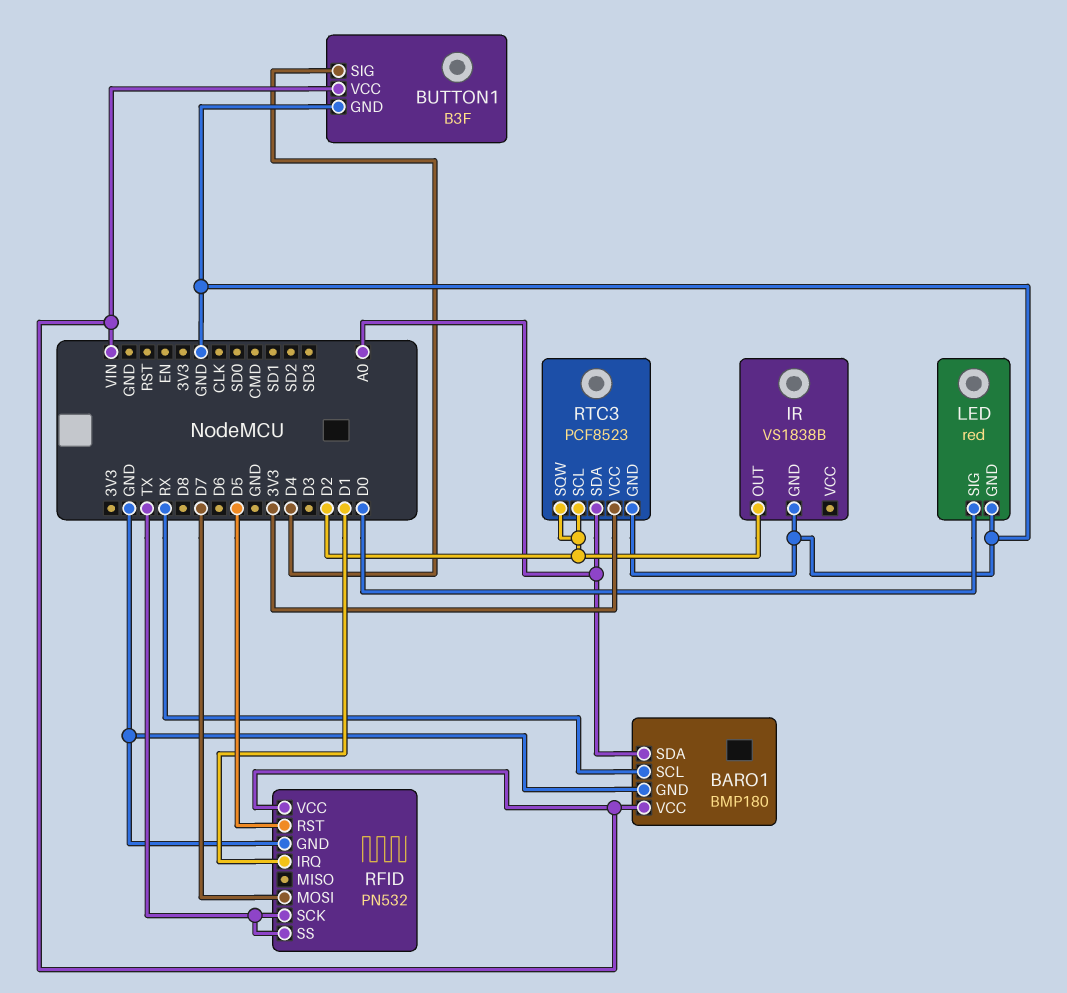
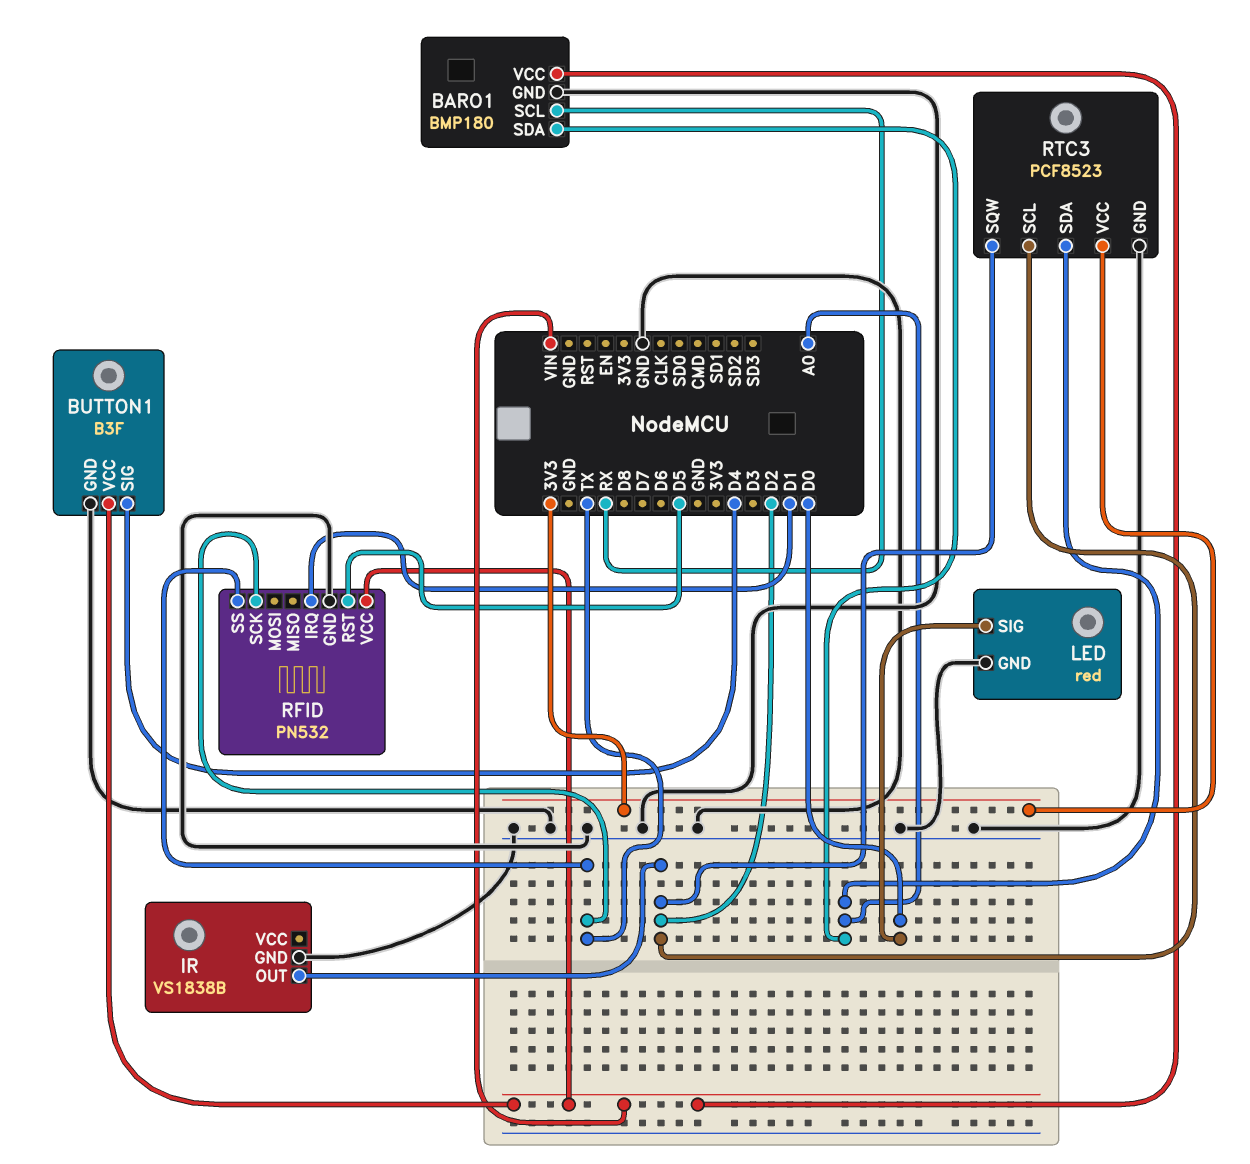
RFID pin MOSI: D7 -> none

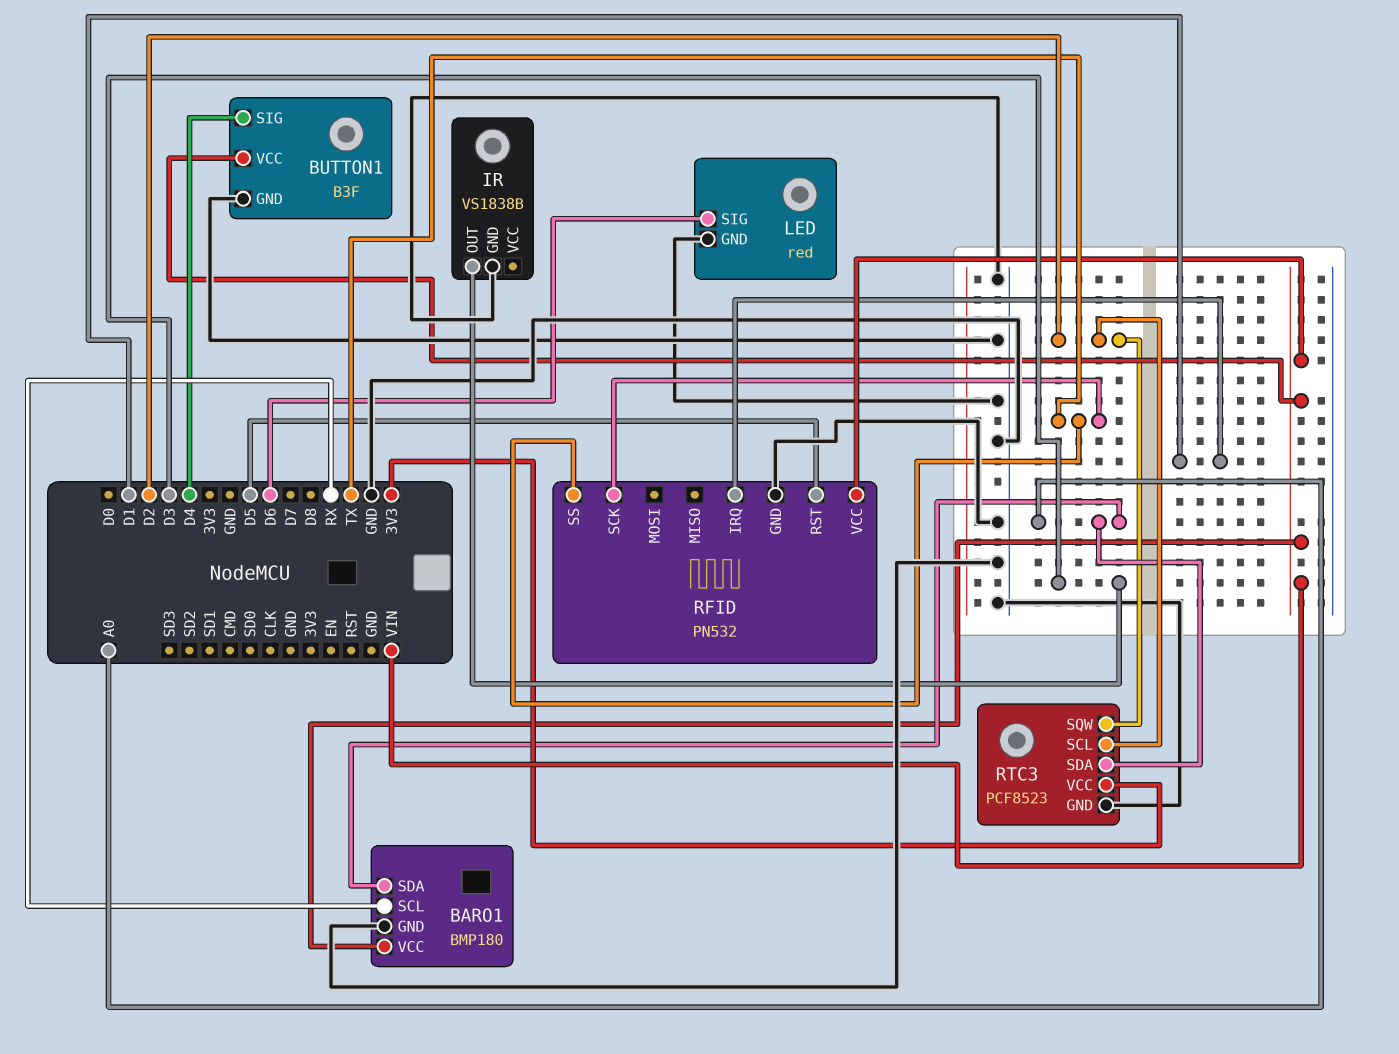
IR pin OUT: D2 -> D3
LED pin SIG: D0 -> D6

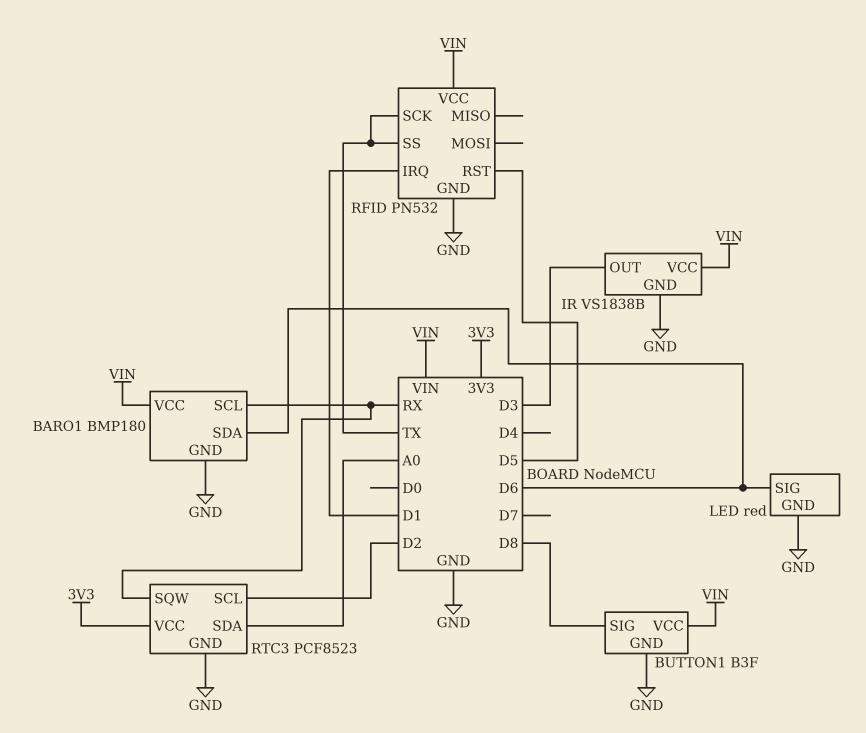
BARO1 pin SDA: A0 -> D6
BUTTON1 pin SIG: D4 -> D8
IR pin VCC: none -> VIN
RTC3 pin SQW: D2 -> RX

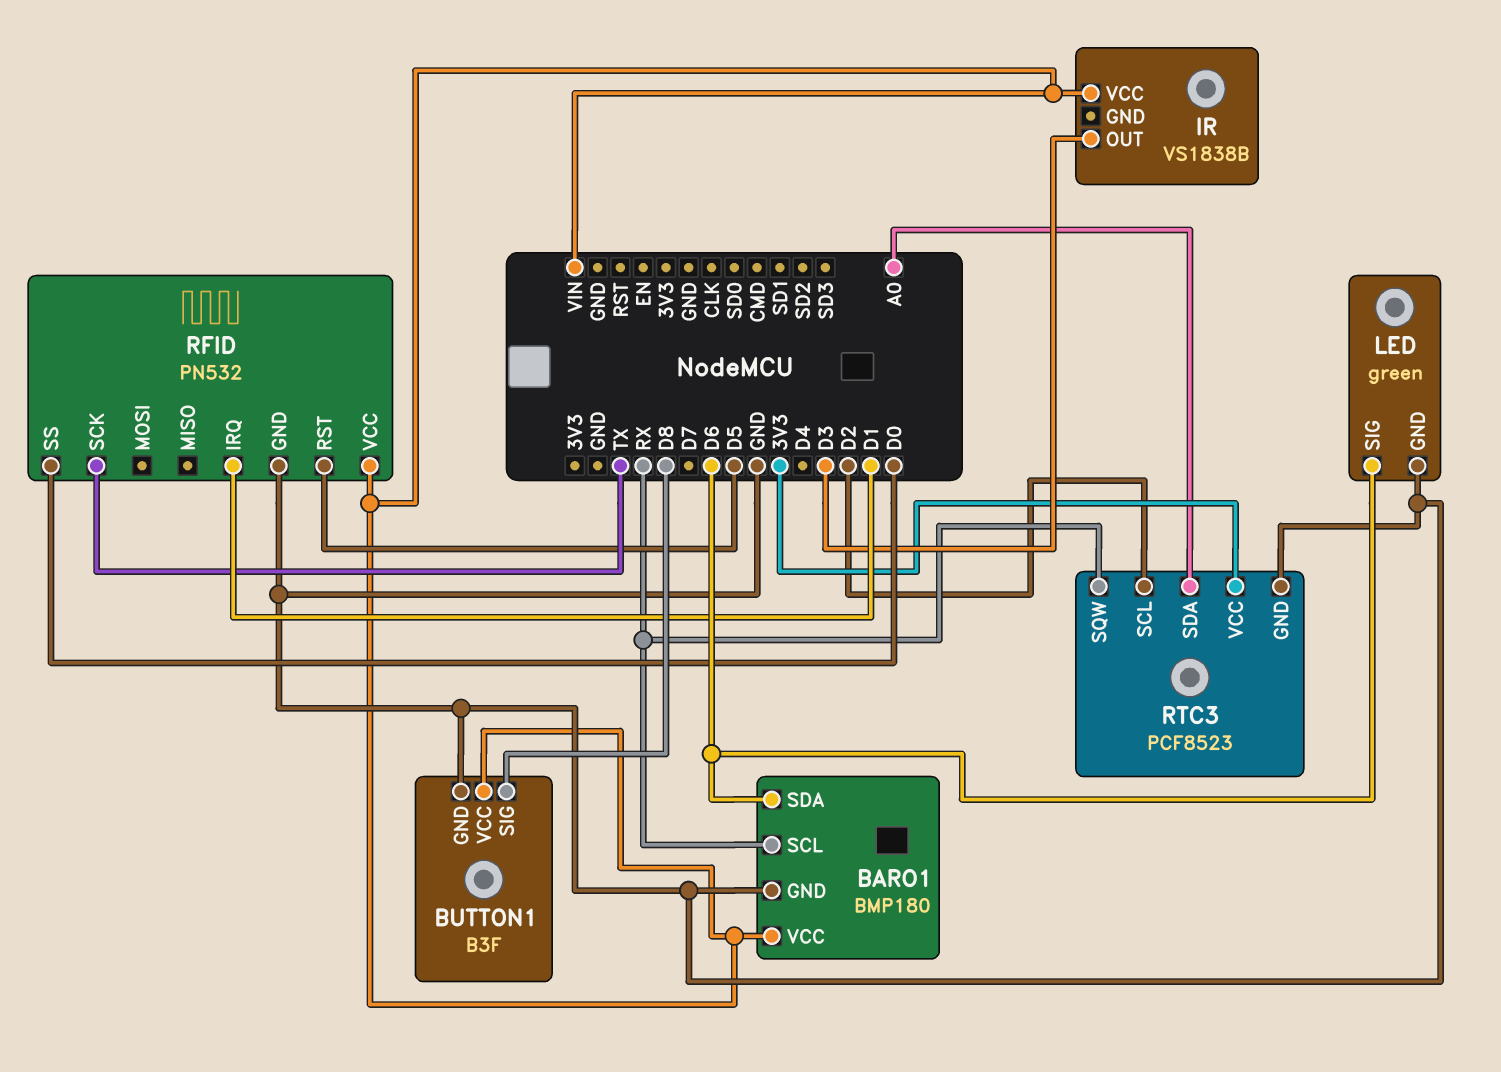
IR pin GND: GND -> none
LED: red -> green
RFID pin SS: TX -> D0

